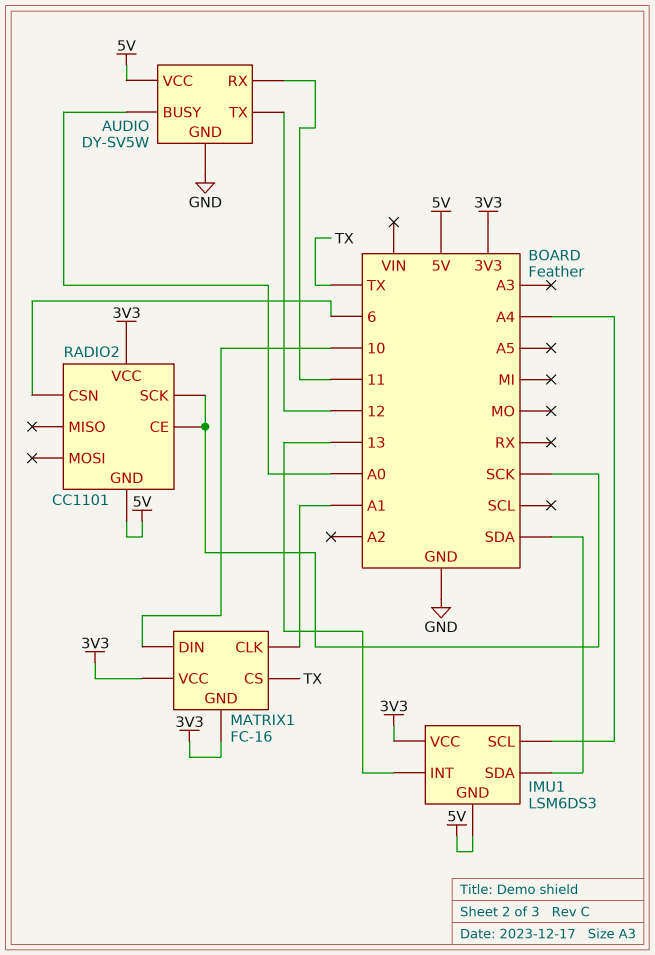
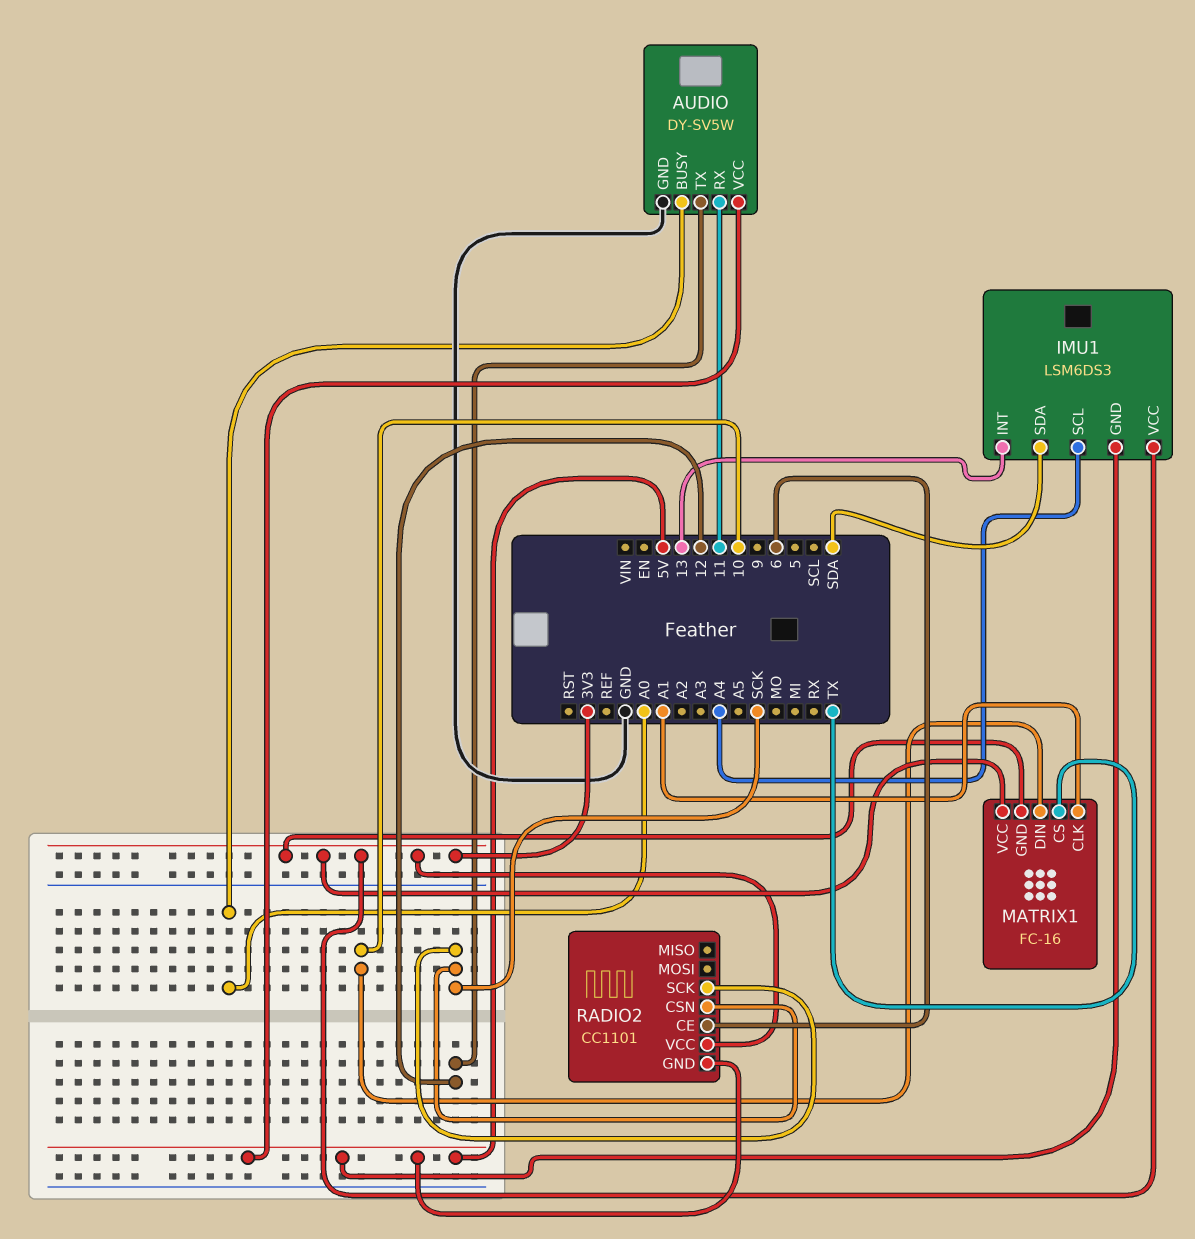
RADIO2 pin CE: SCK -> 6
RADIO2 pin CSN: 6 -> SCK

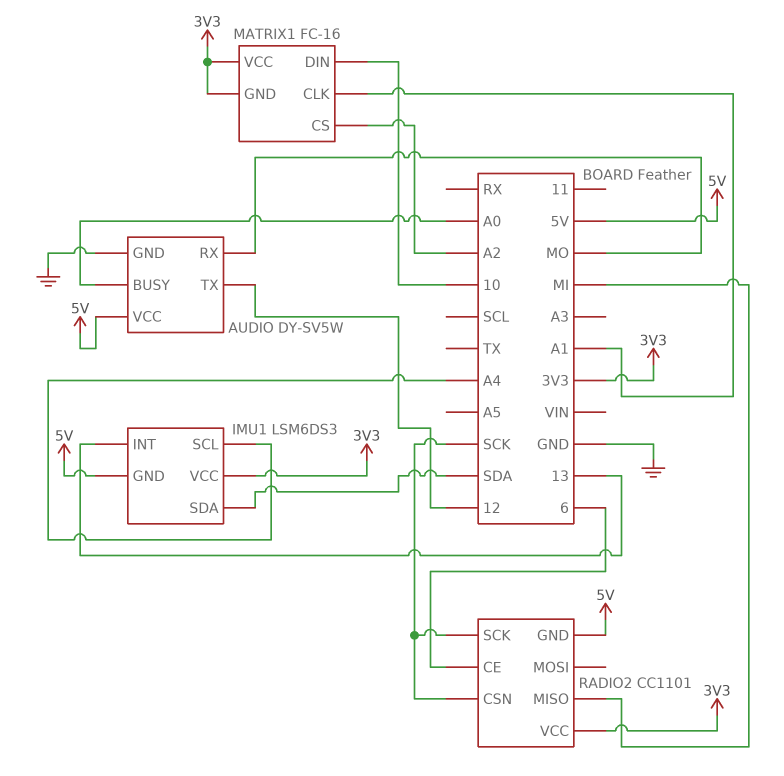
AUDIO pin RX: 11 -> MO
MATRIX1 pin CS: TX -> A2
RADIO2 pin MISO: none -> MI

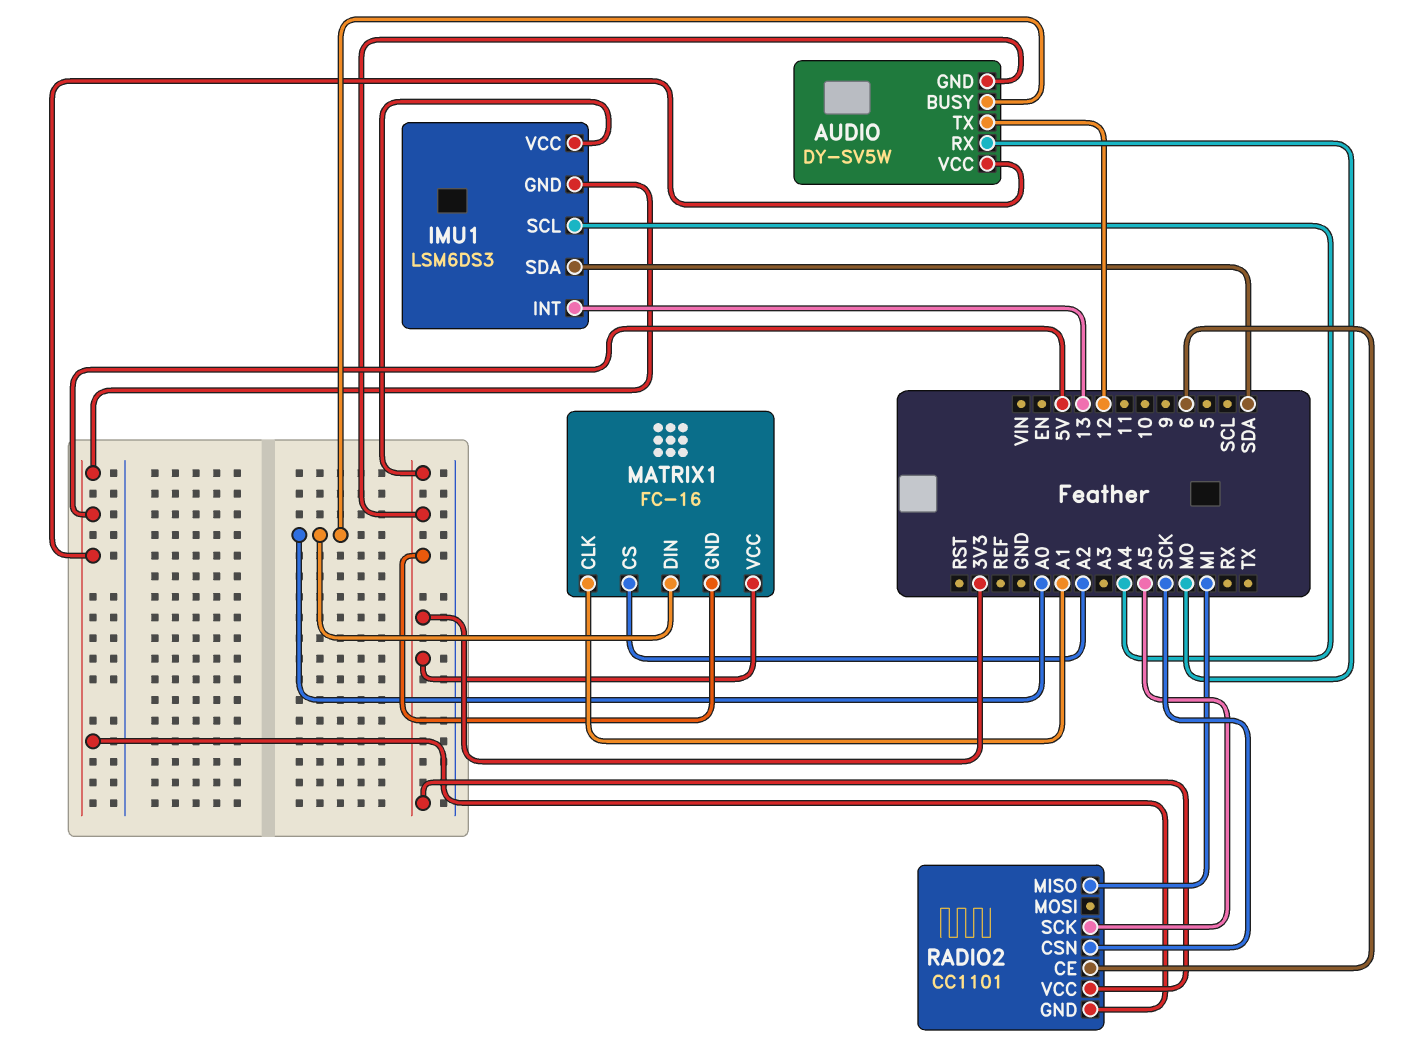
AUDIO pin GND: GND -> 3V3
MATRIX1 pin DIN: 10 -> A0
RADIO2 pin SCK: SCK -> A5

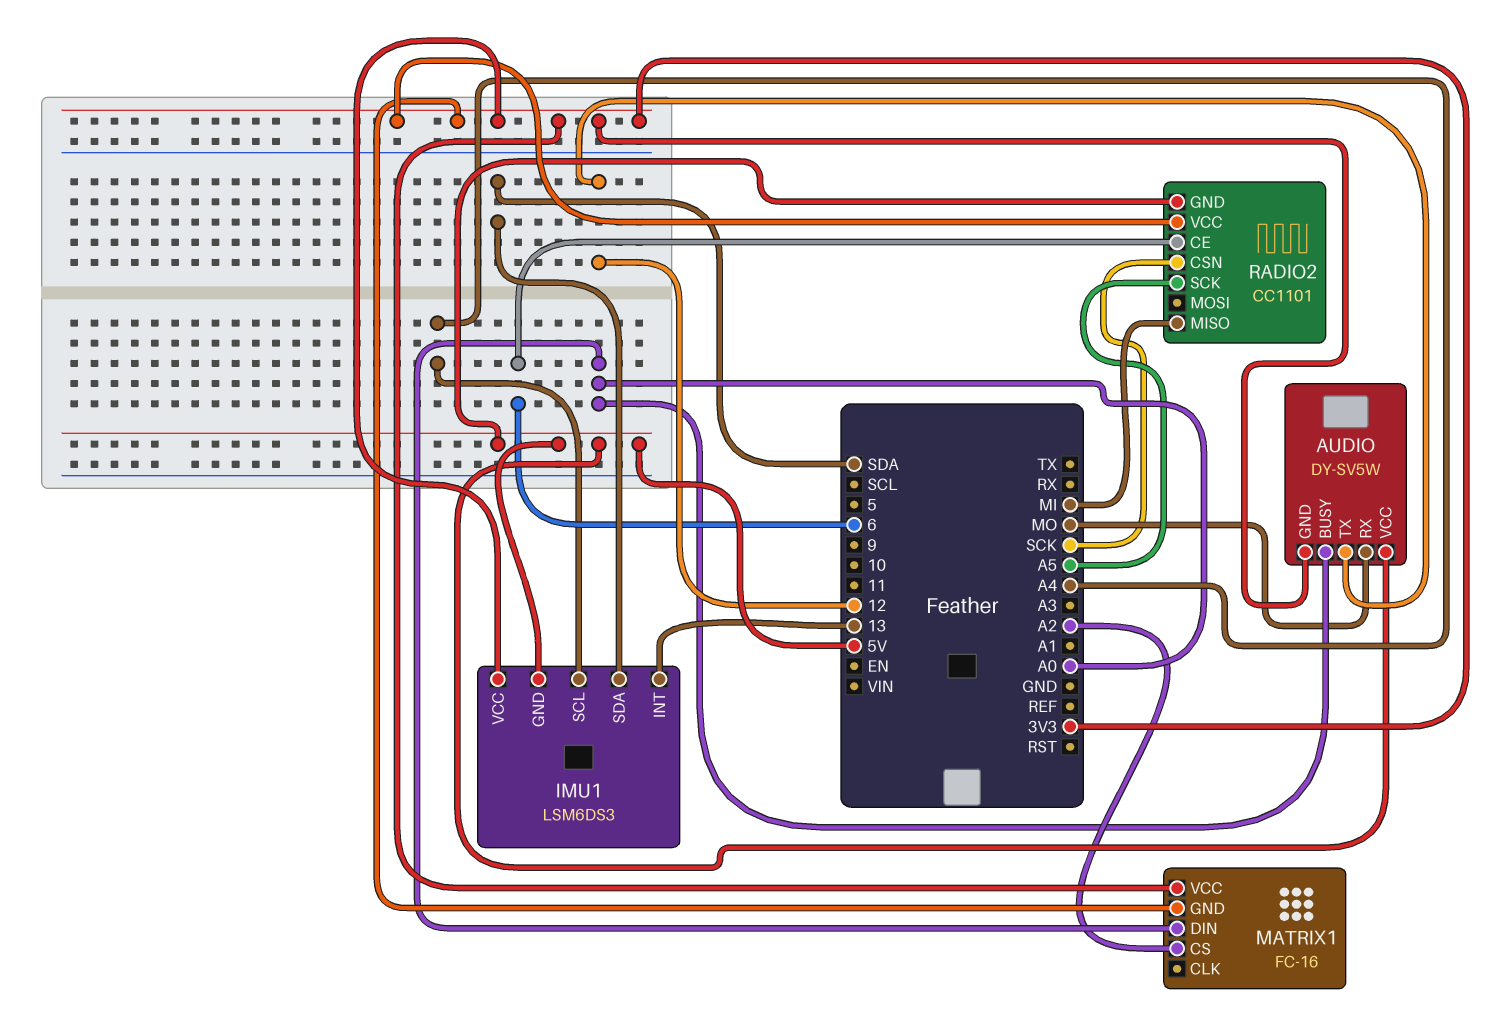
MATRIX1 pin CLK: A1 -> none

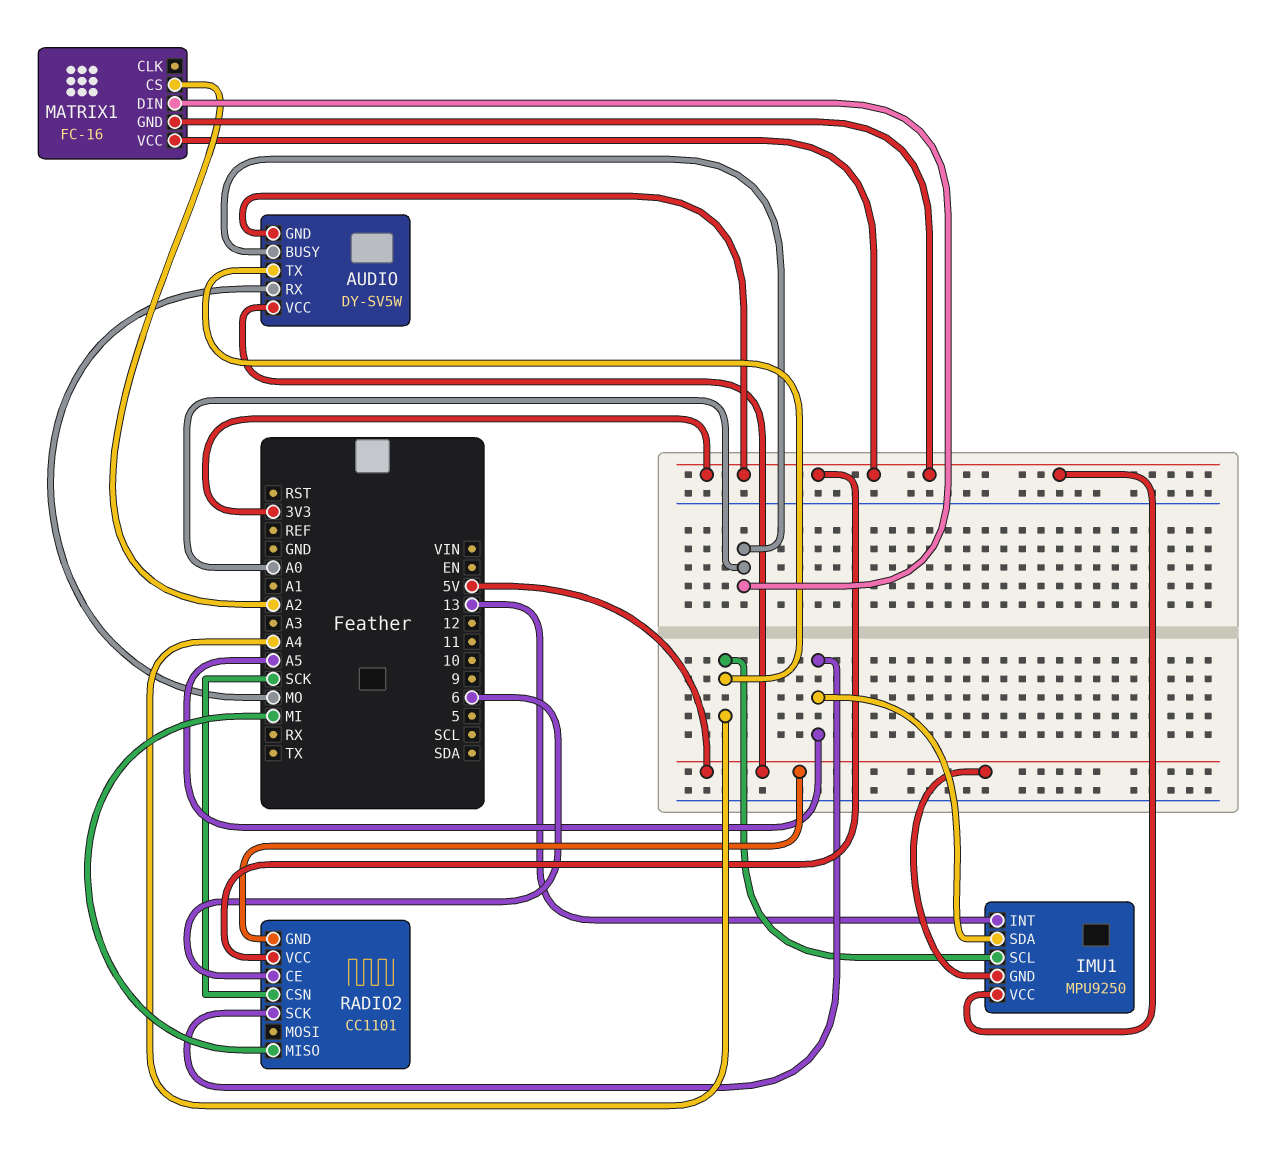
AUDIO pin TX: 12 -> A4
IMU1: LSM6DS3 -> MPU9250
IMU1 pin SDA: SDA -> A5

